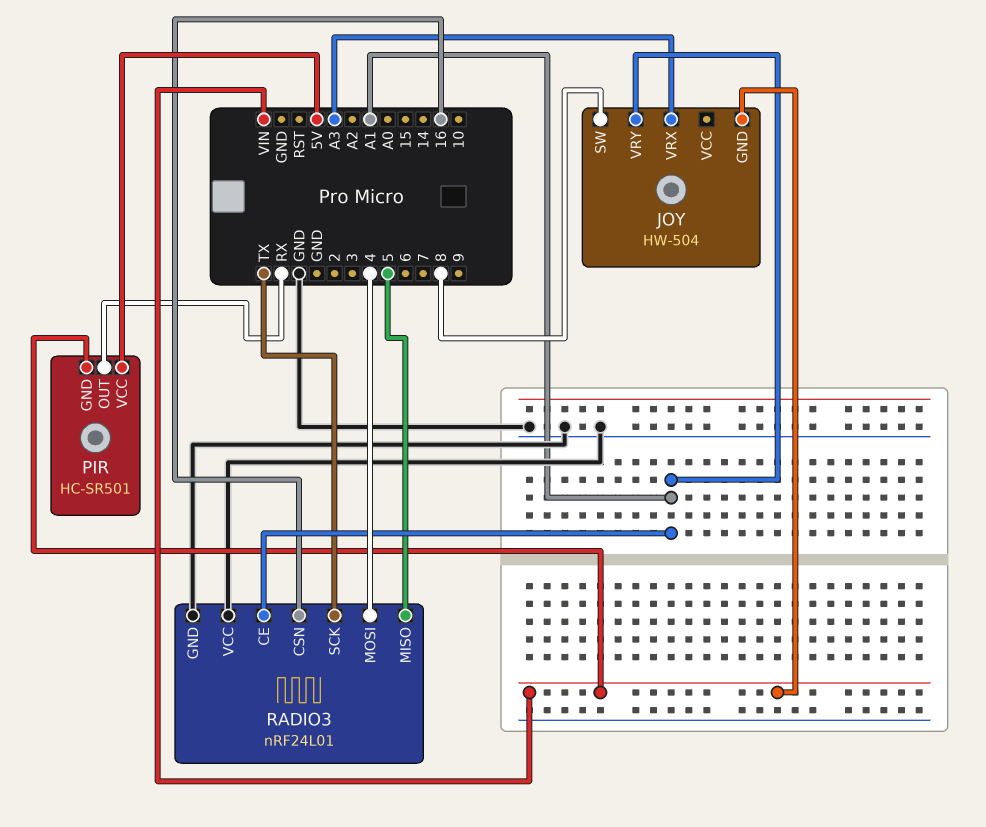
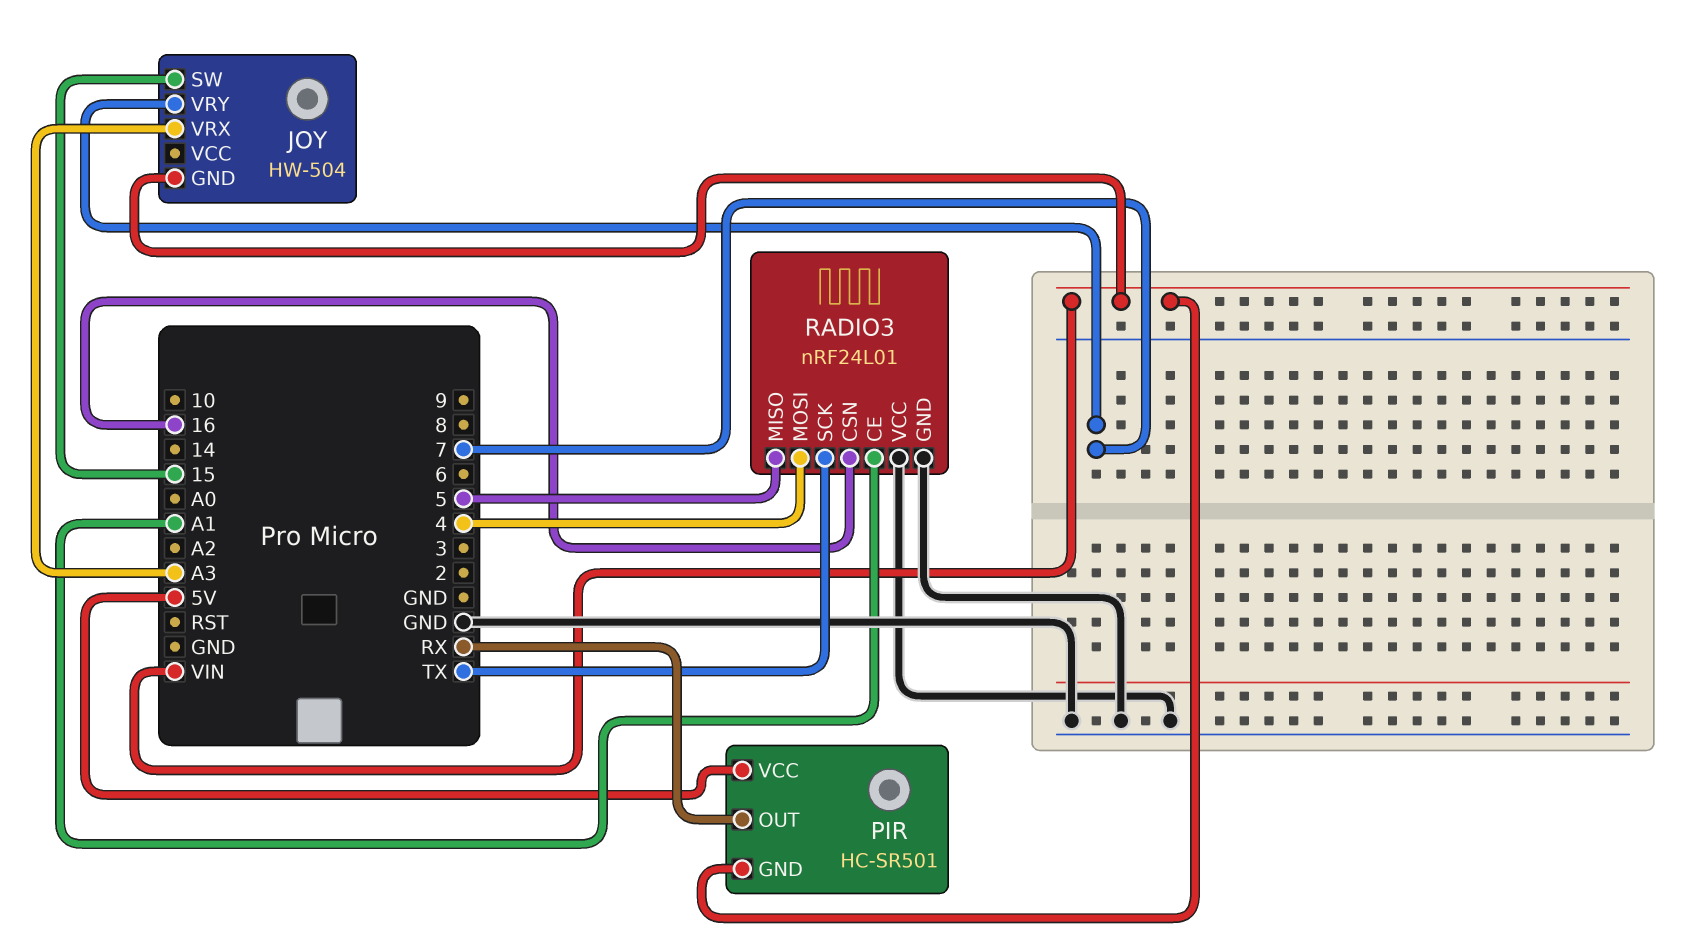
JOY pin SW: 8 -> 15
JOY pin VRY: A1 -> 7

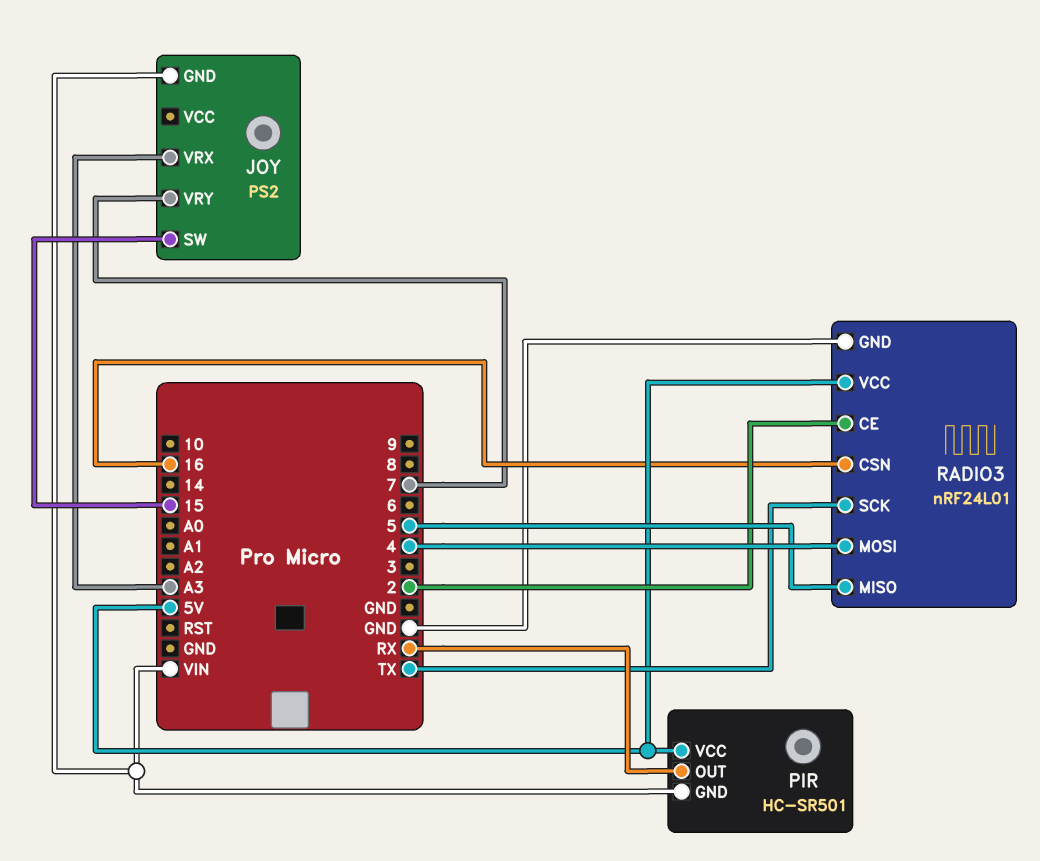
JOY: HW-504 -> PS2
RADIO3 pin CE: A1 -> 2
RADIO3 pin VCC: GND -> 5V

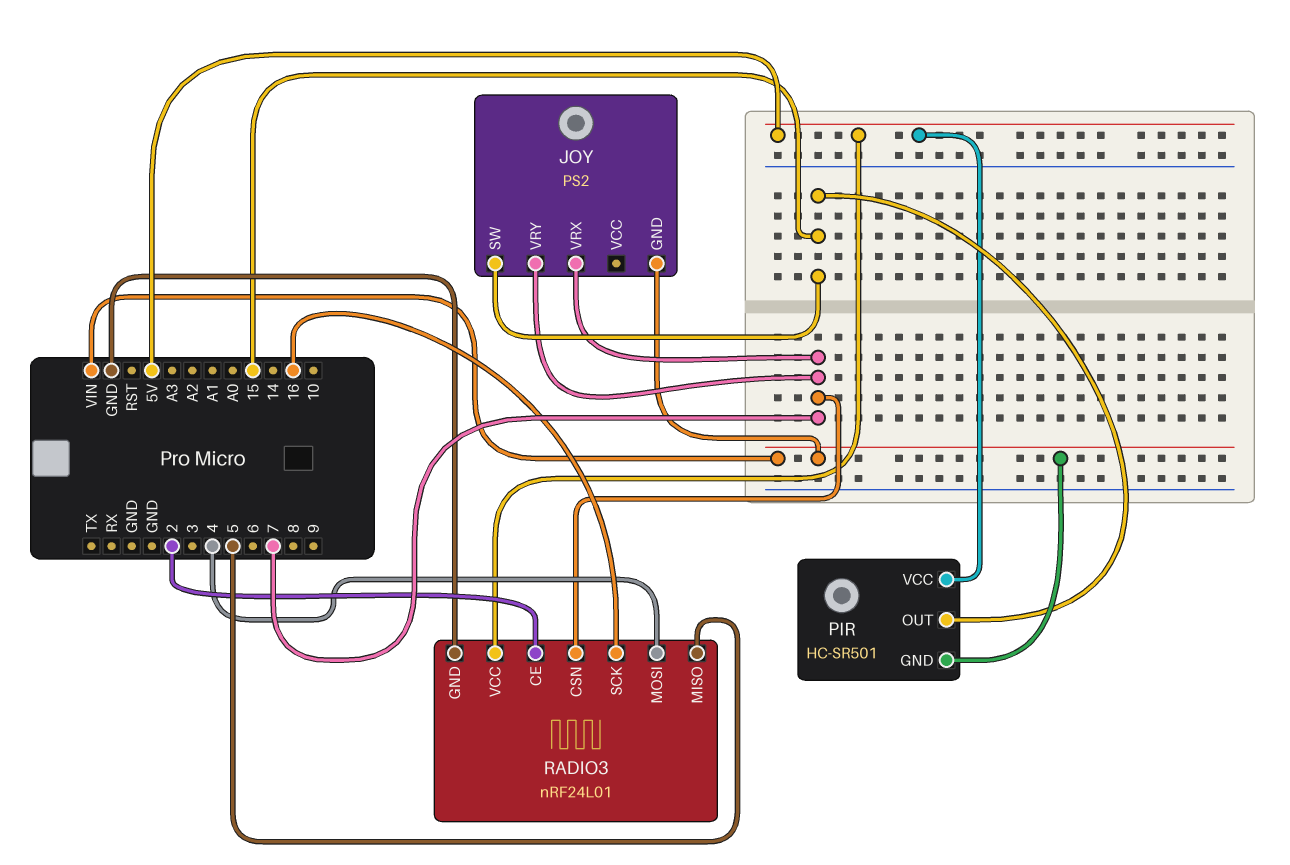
JOY pin VRX: A3 -> 7
PIR pin OUT: RX -> 15
RADIO3 pin CSN: 16 -> 7
RADIO3 pin SCK: TX -> 16

